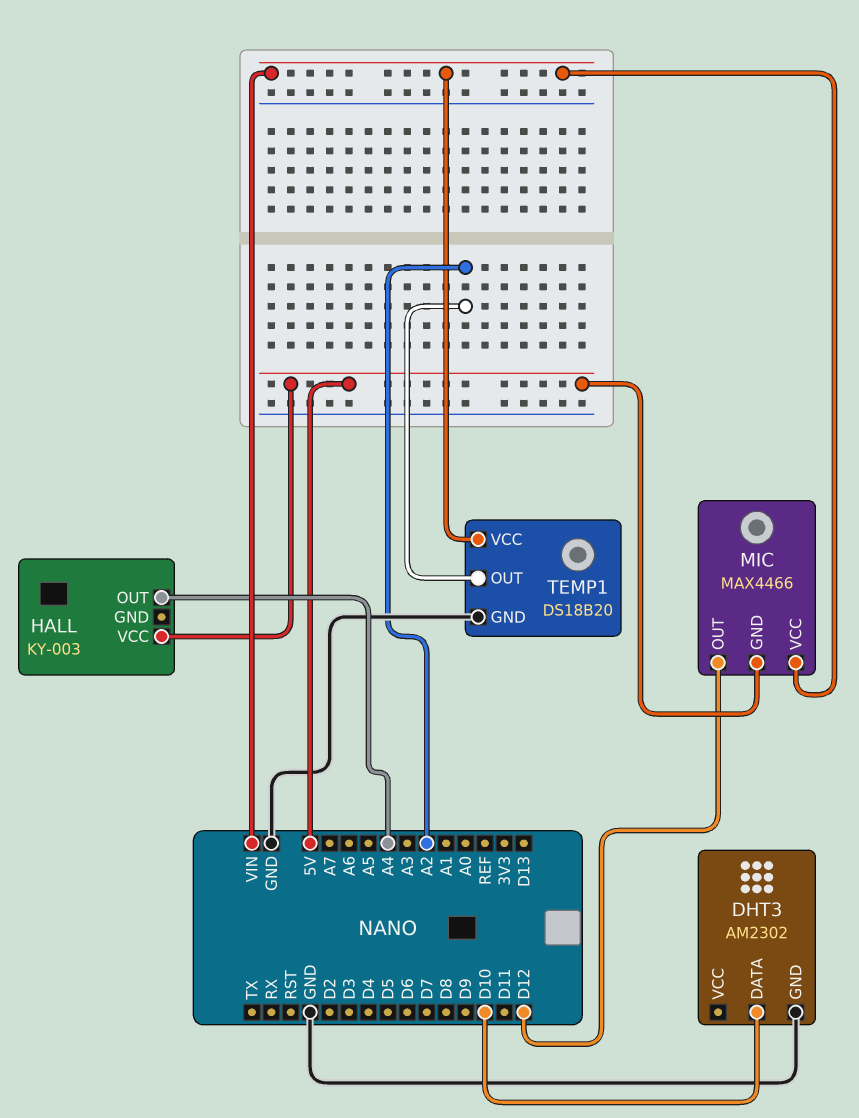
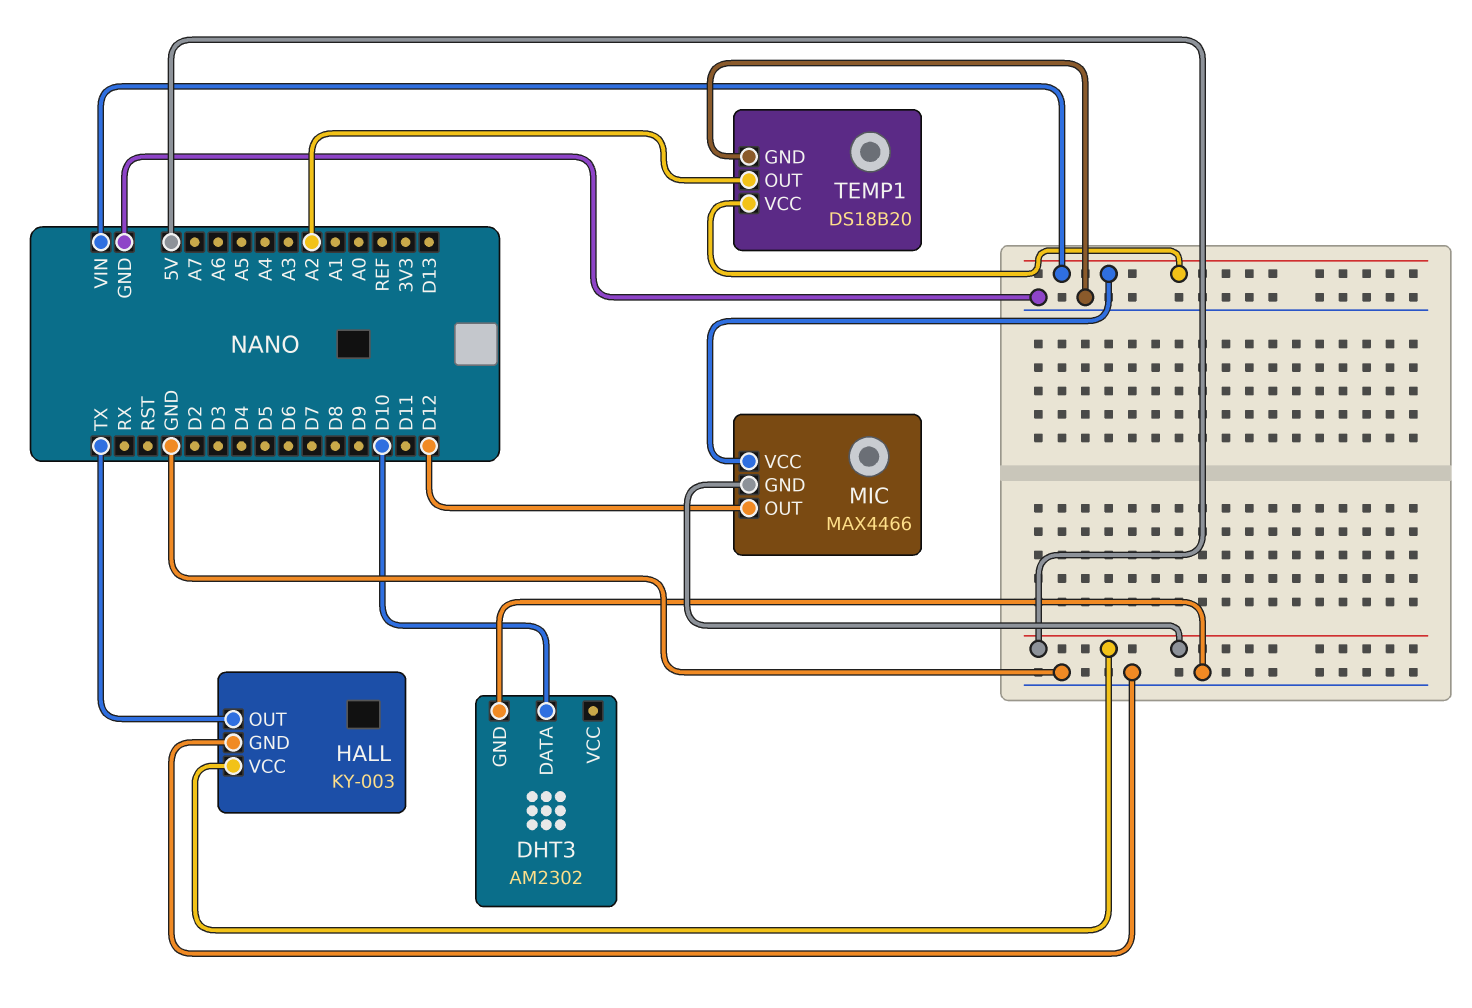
HALL pin GND: none -> GND
HALL pin OUT: A4 -> TX

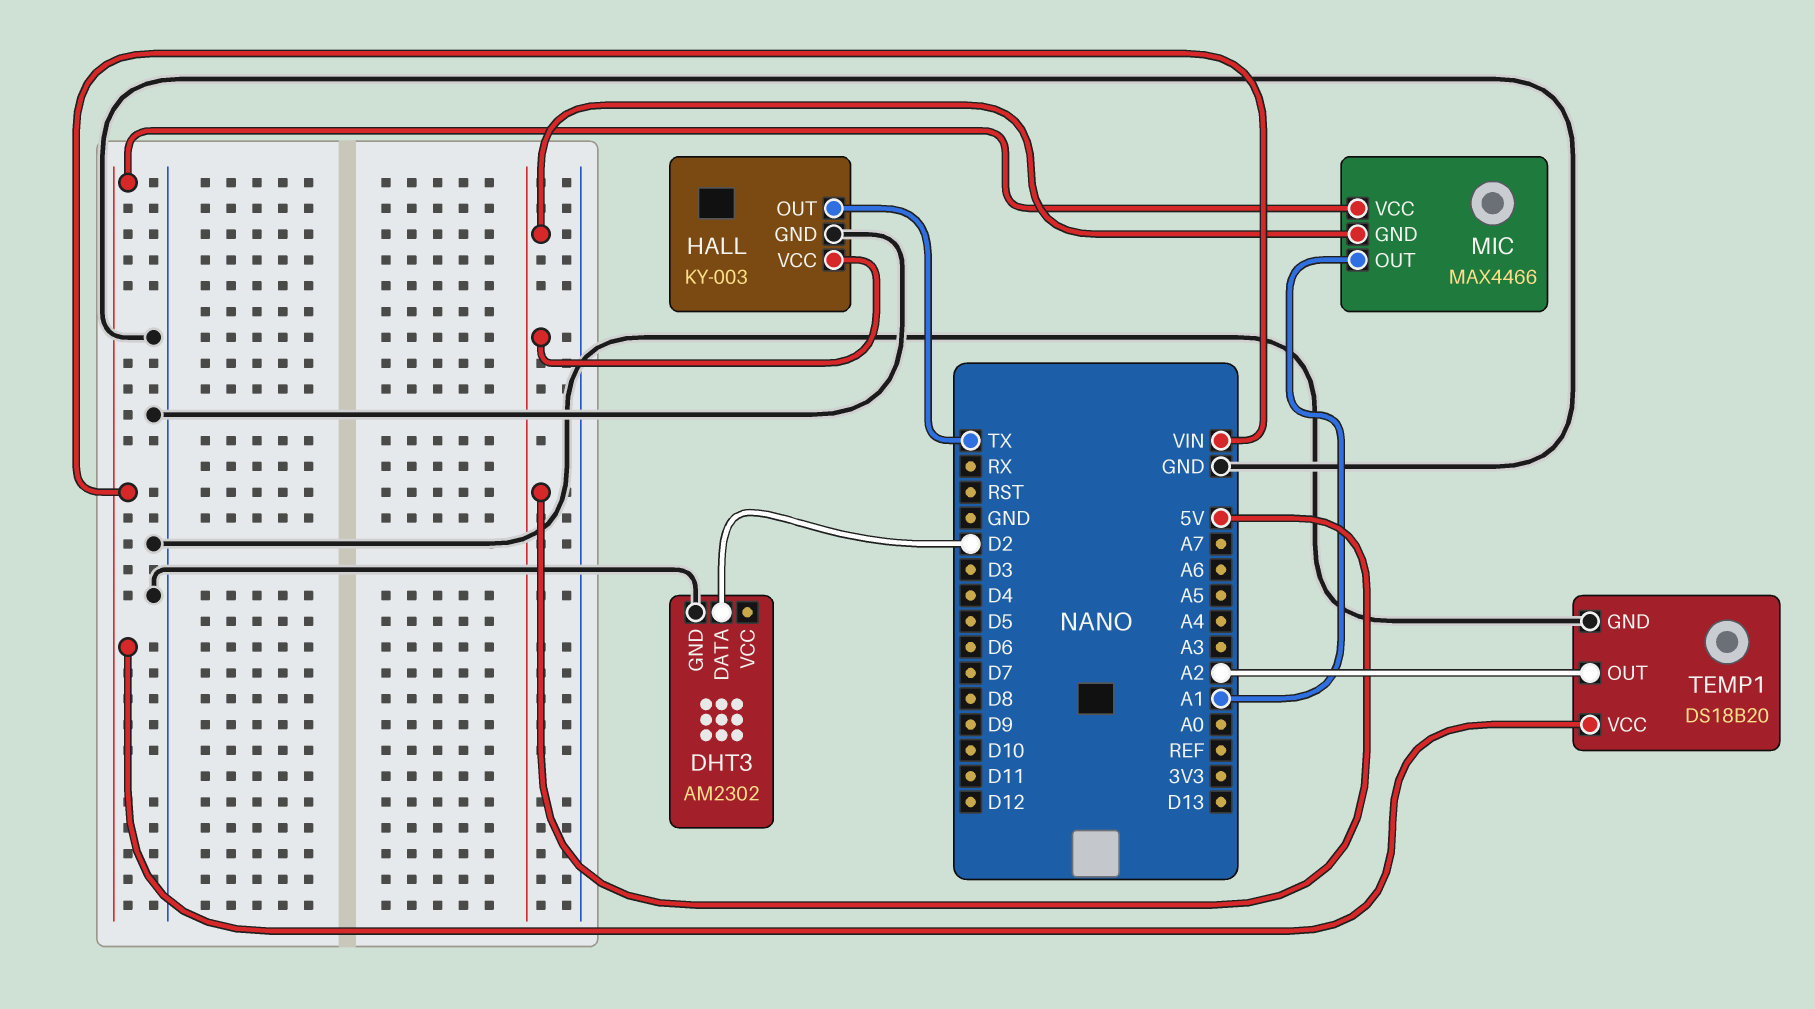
DHT3 pin DATA: D10 -> D2
MIC pin OUT: D12 -> A1

